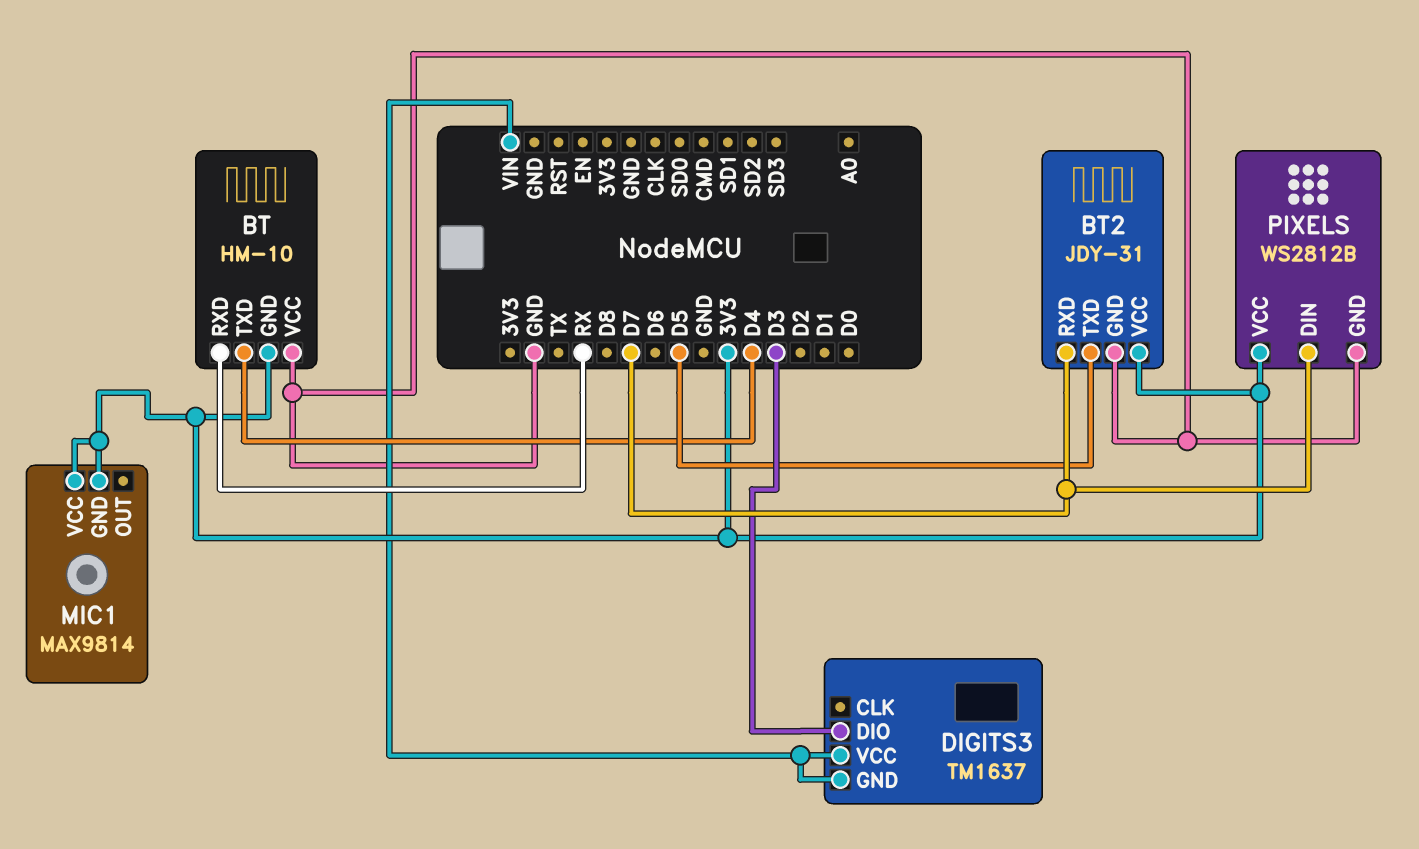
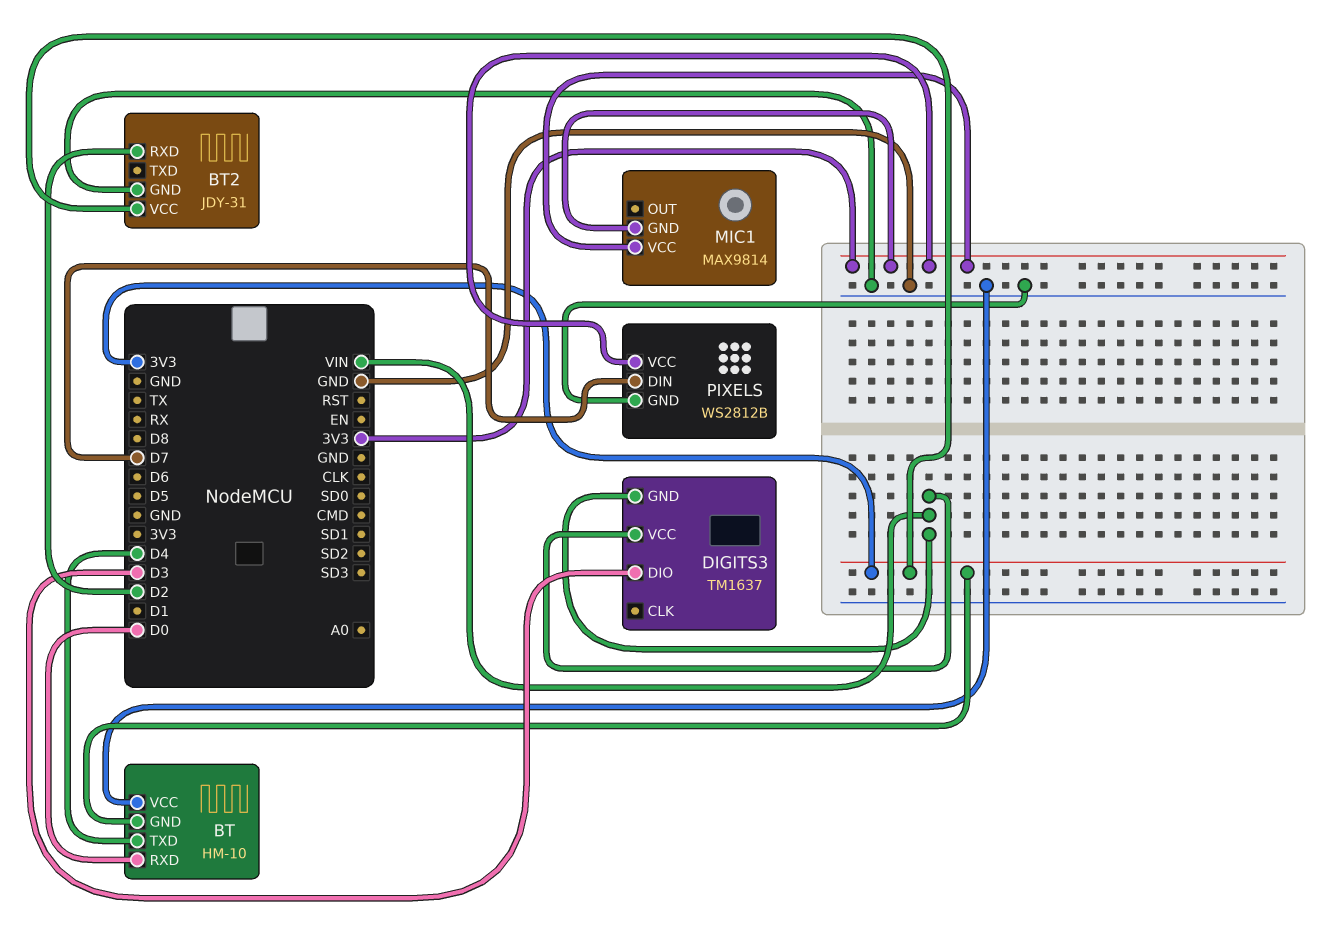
BT pin RXD: RX -> D0
BT2 pin RXD: D7 -> D2
BT2 pin TXD: D5 -> none

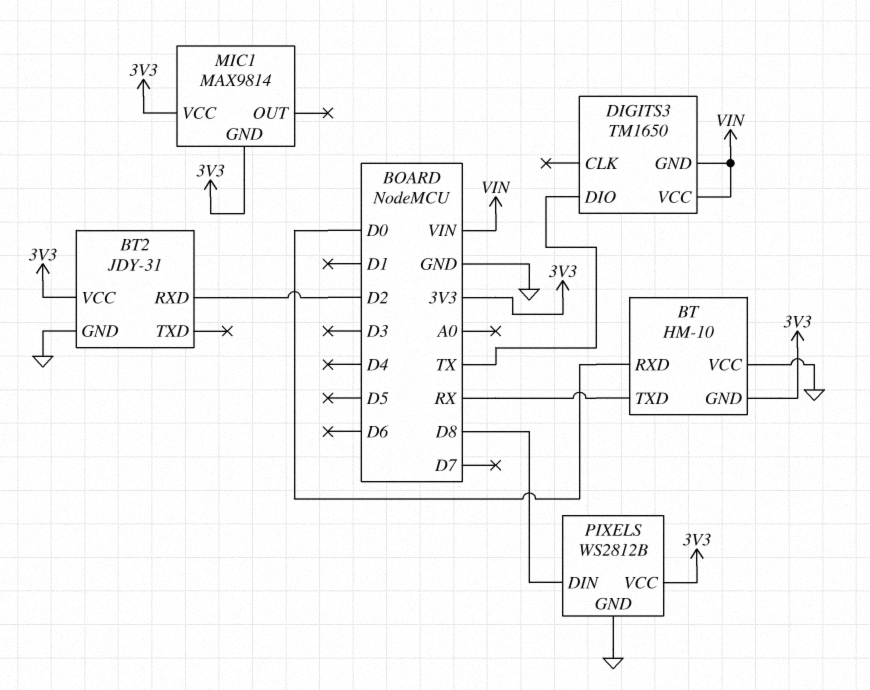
BT pin TXD: D4 -> RX
DIGITS3: TM1637 -> TM1650
DIGITS3 pin DIO: D3 -> TX
PIXELS pin DIN: D7 -> D8

